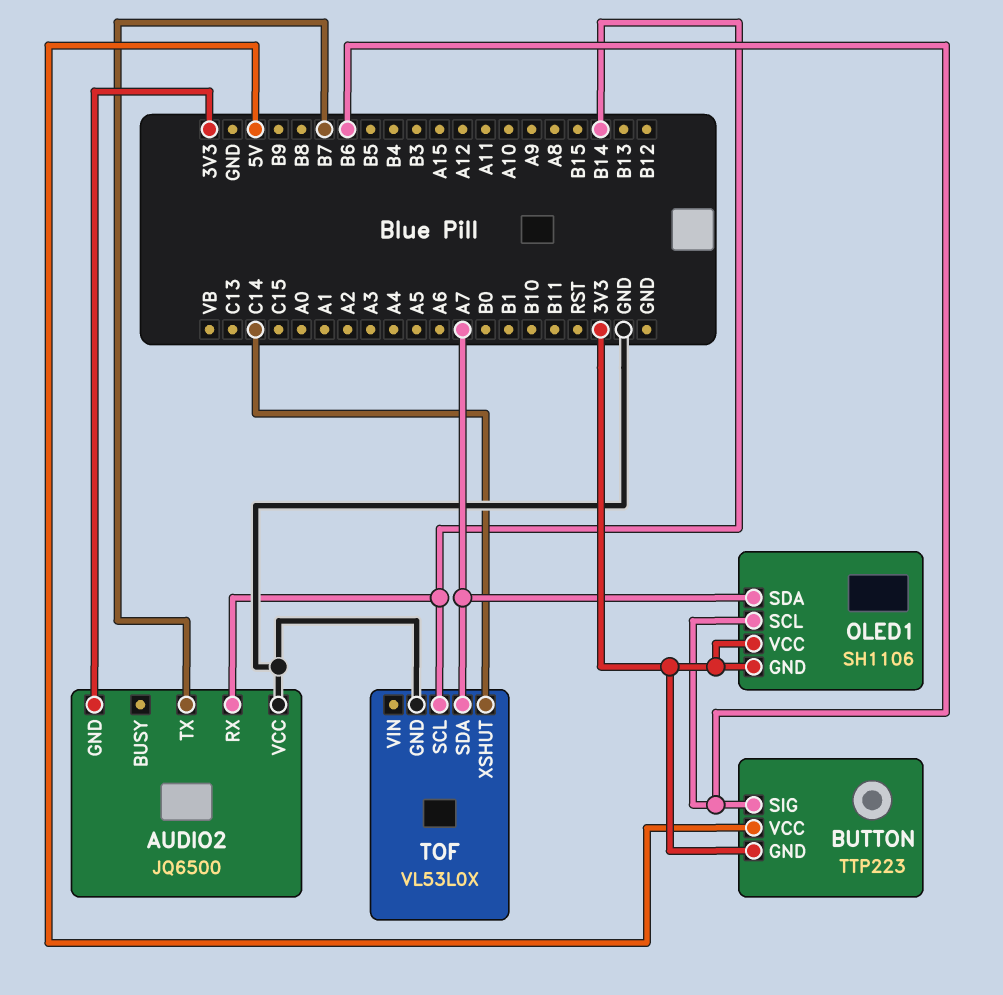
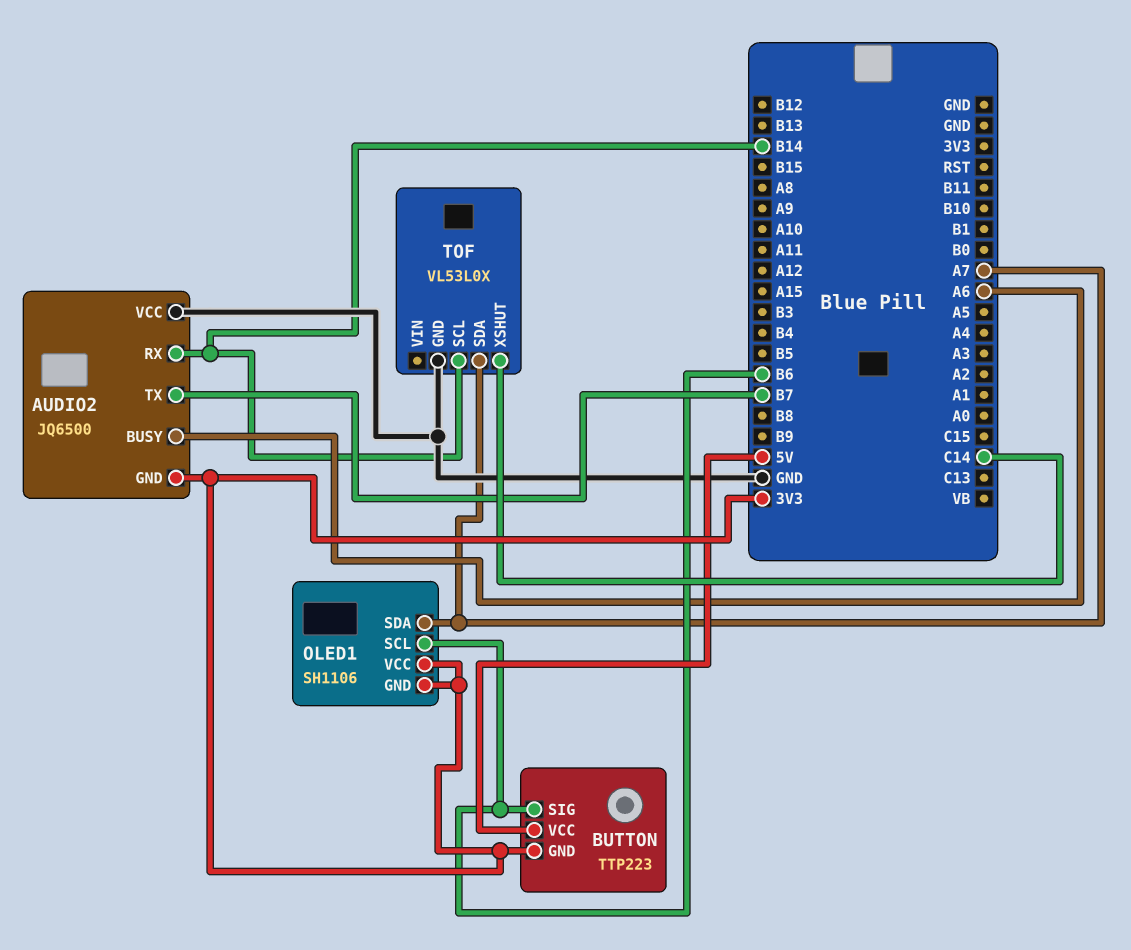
AUDIO2 pin BUSY: none -> A6

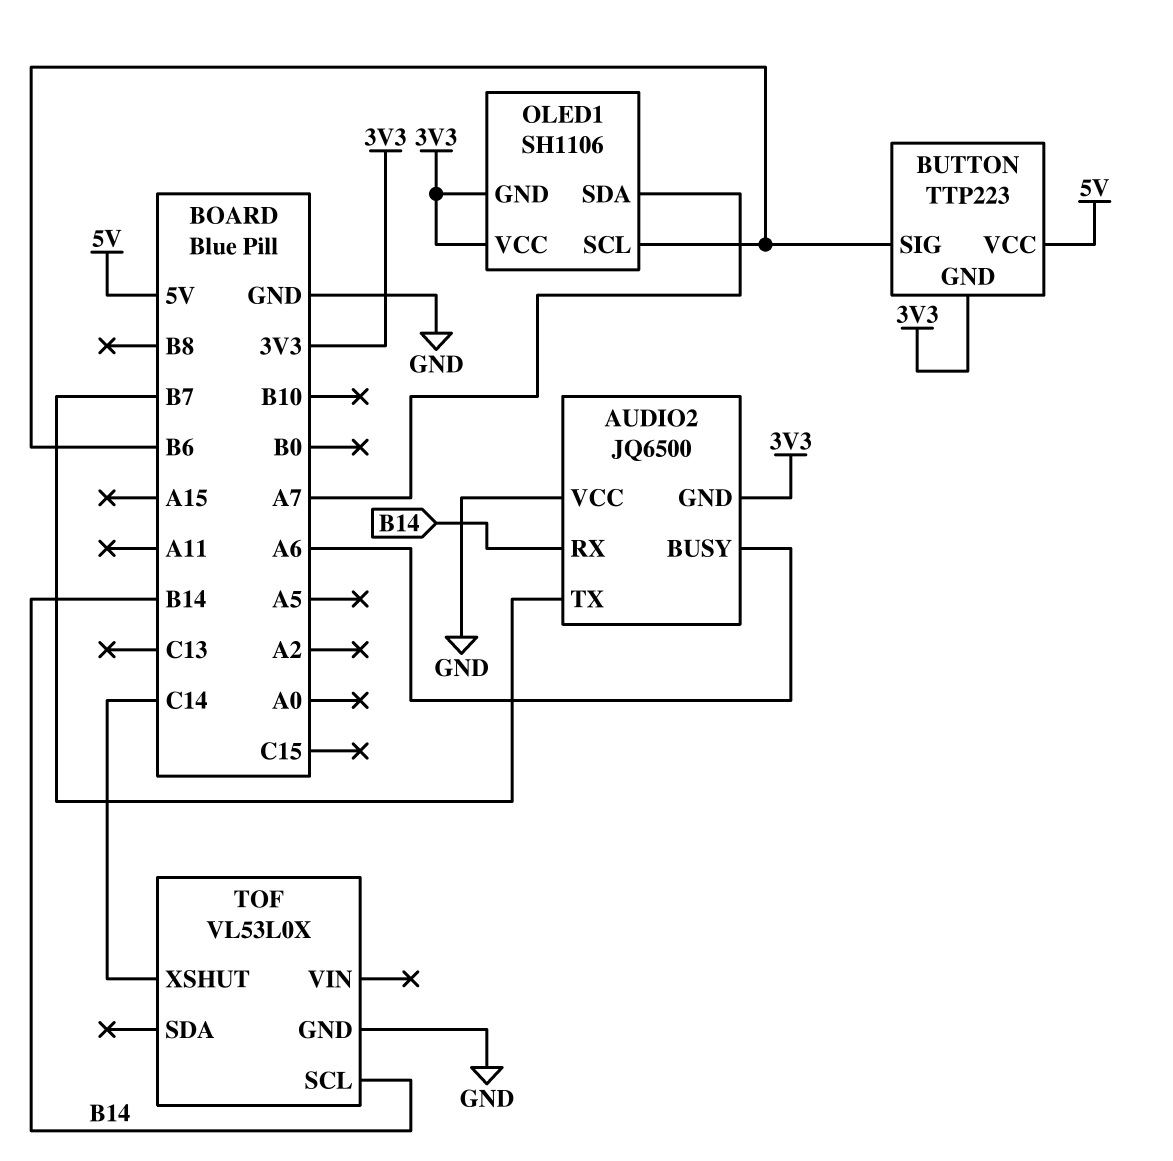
TOF pin SDA: A7 -> none

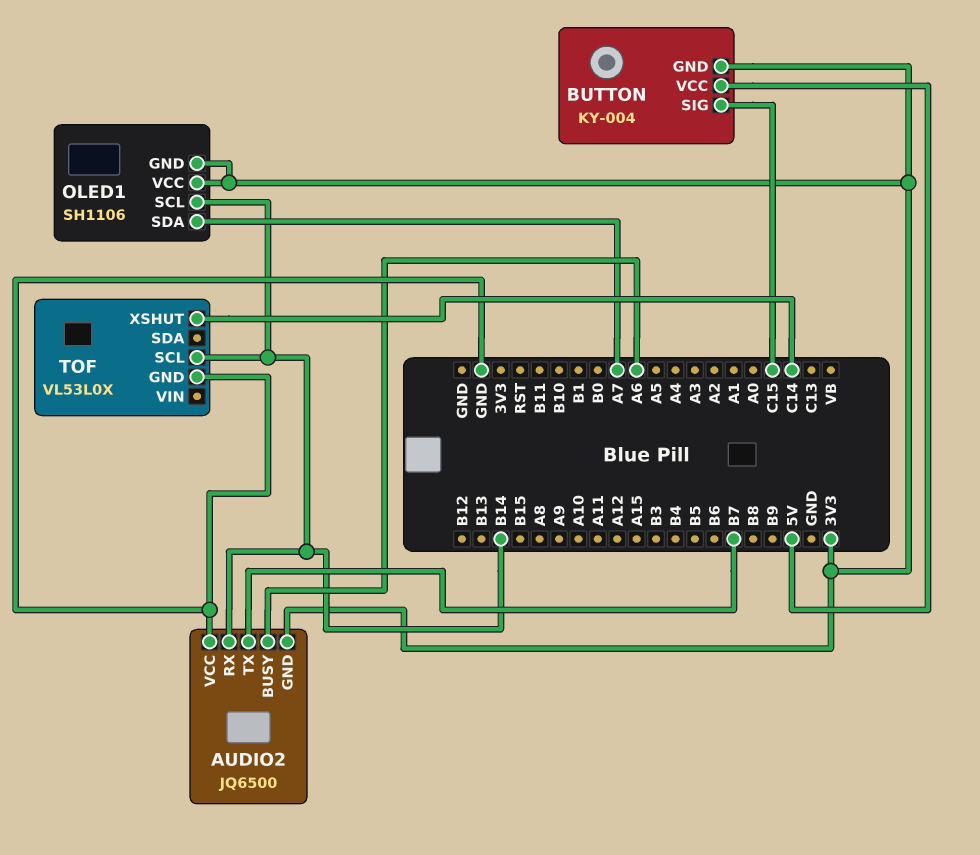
BUTTON: TTP223 -> KY-004
BUTTON pin SIG: B6 -> C15
OLED1 pin SCL: B6 -> B14

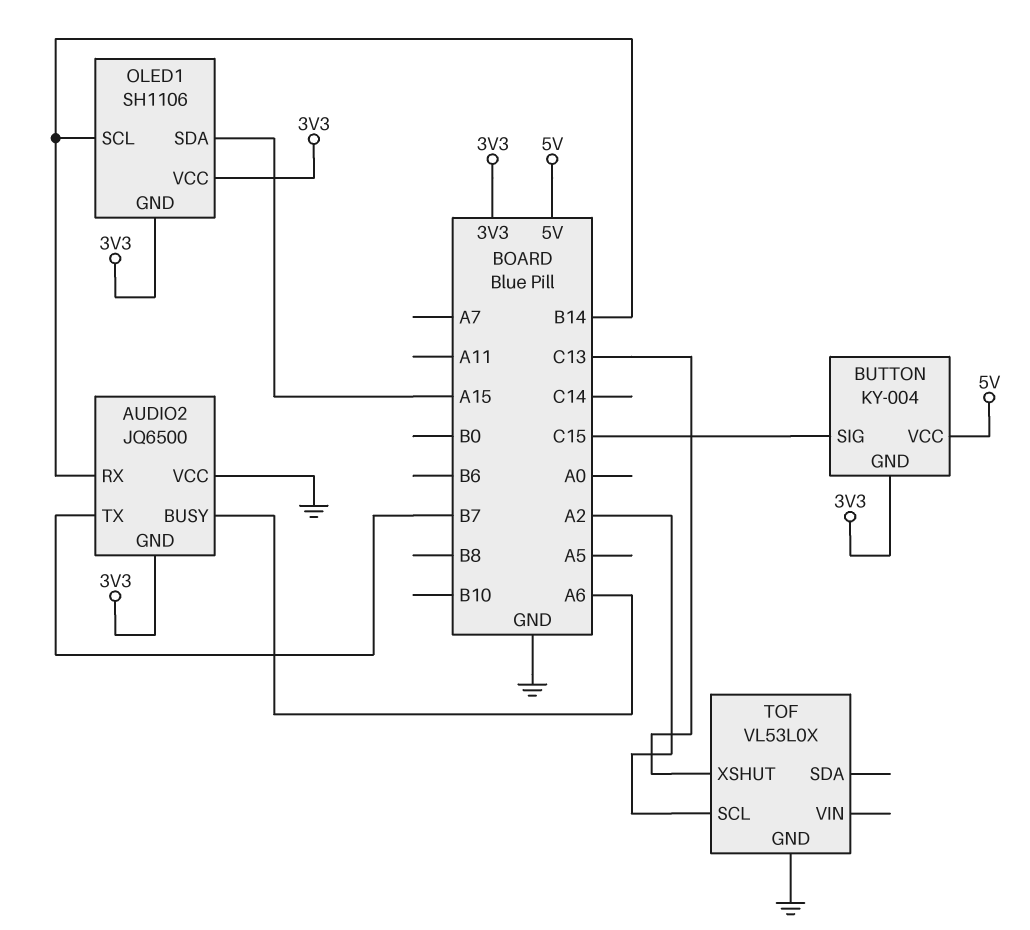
OLED1 pin SDA: A7 -> A15
TOF pin SCL: B14 -> A2
TOF pin XSHUT: C14 -> C13

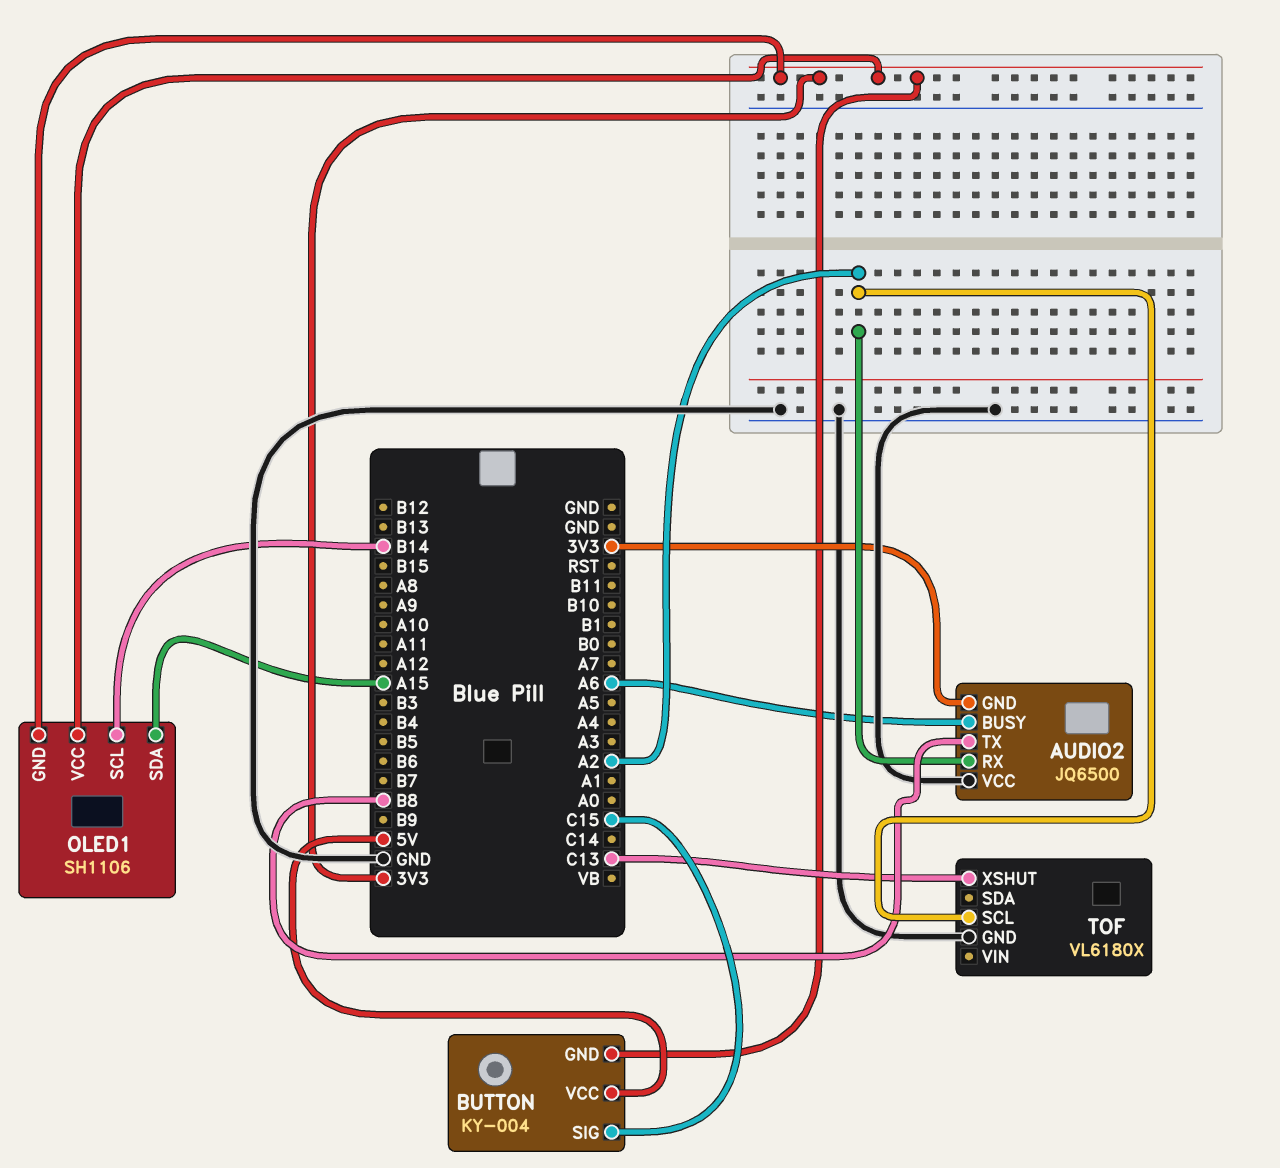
AUDIO2 pin RX: B14 -> A2
AUDIO2 pin TX: B7 -> B8
TOF: VL53L0X -> VL6180X

